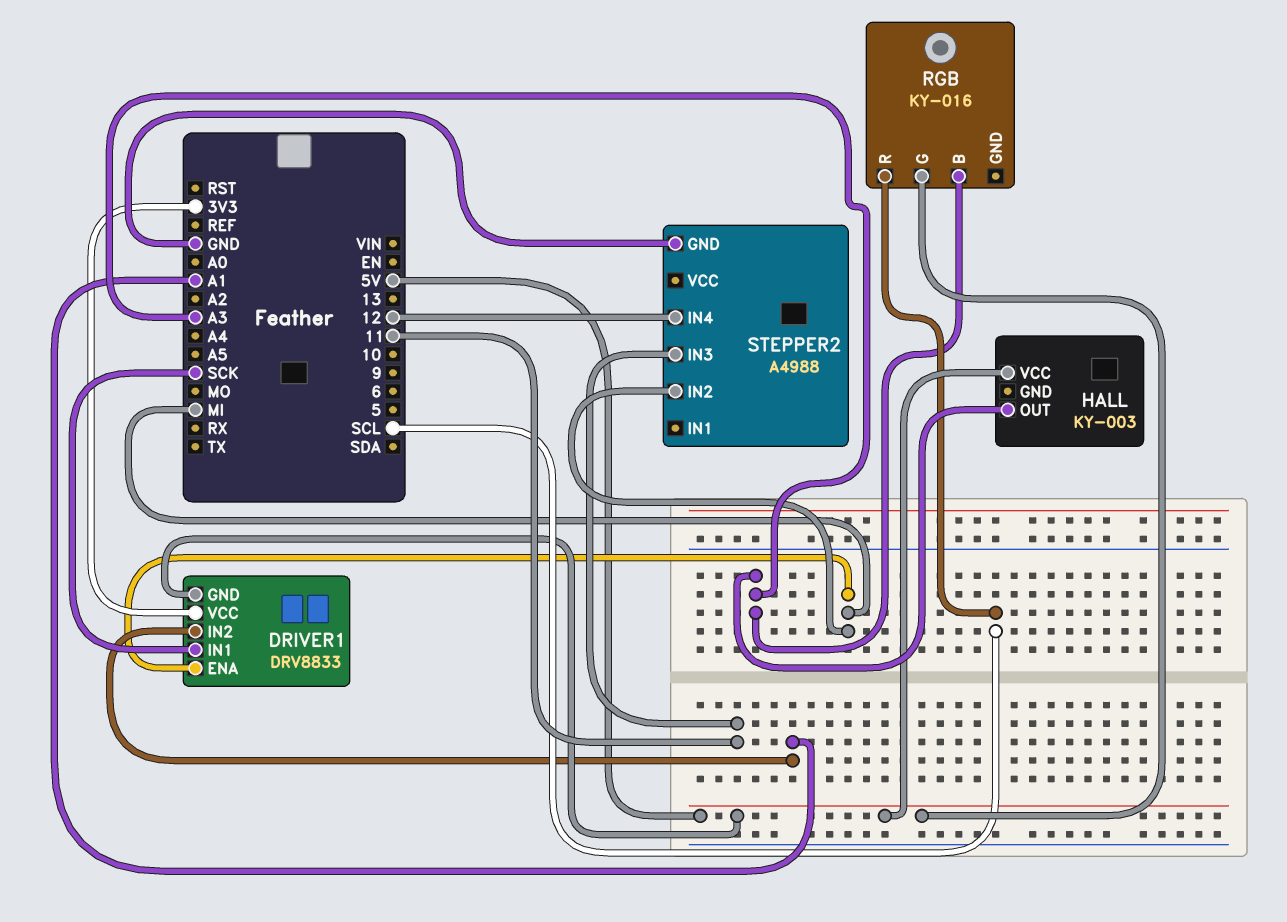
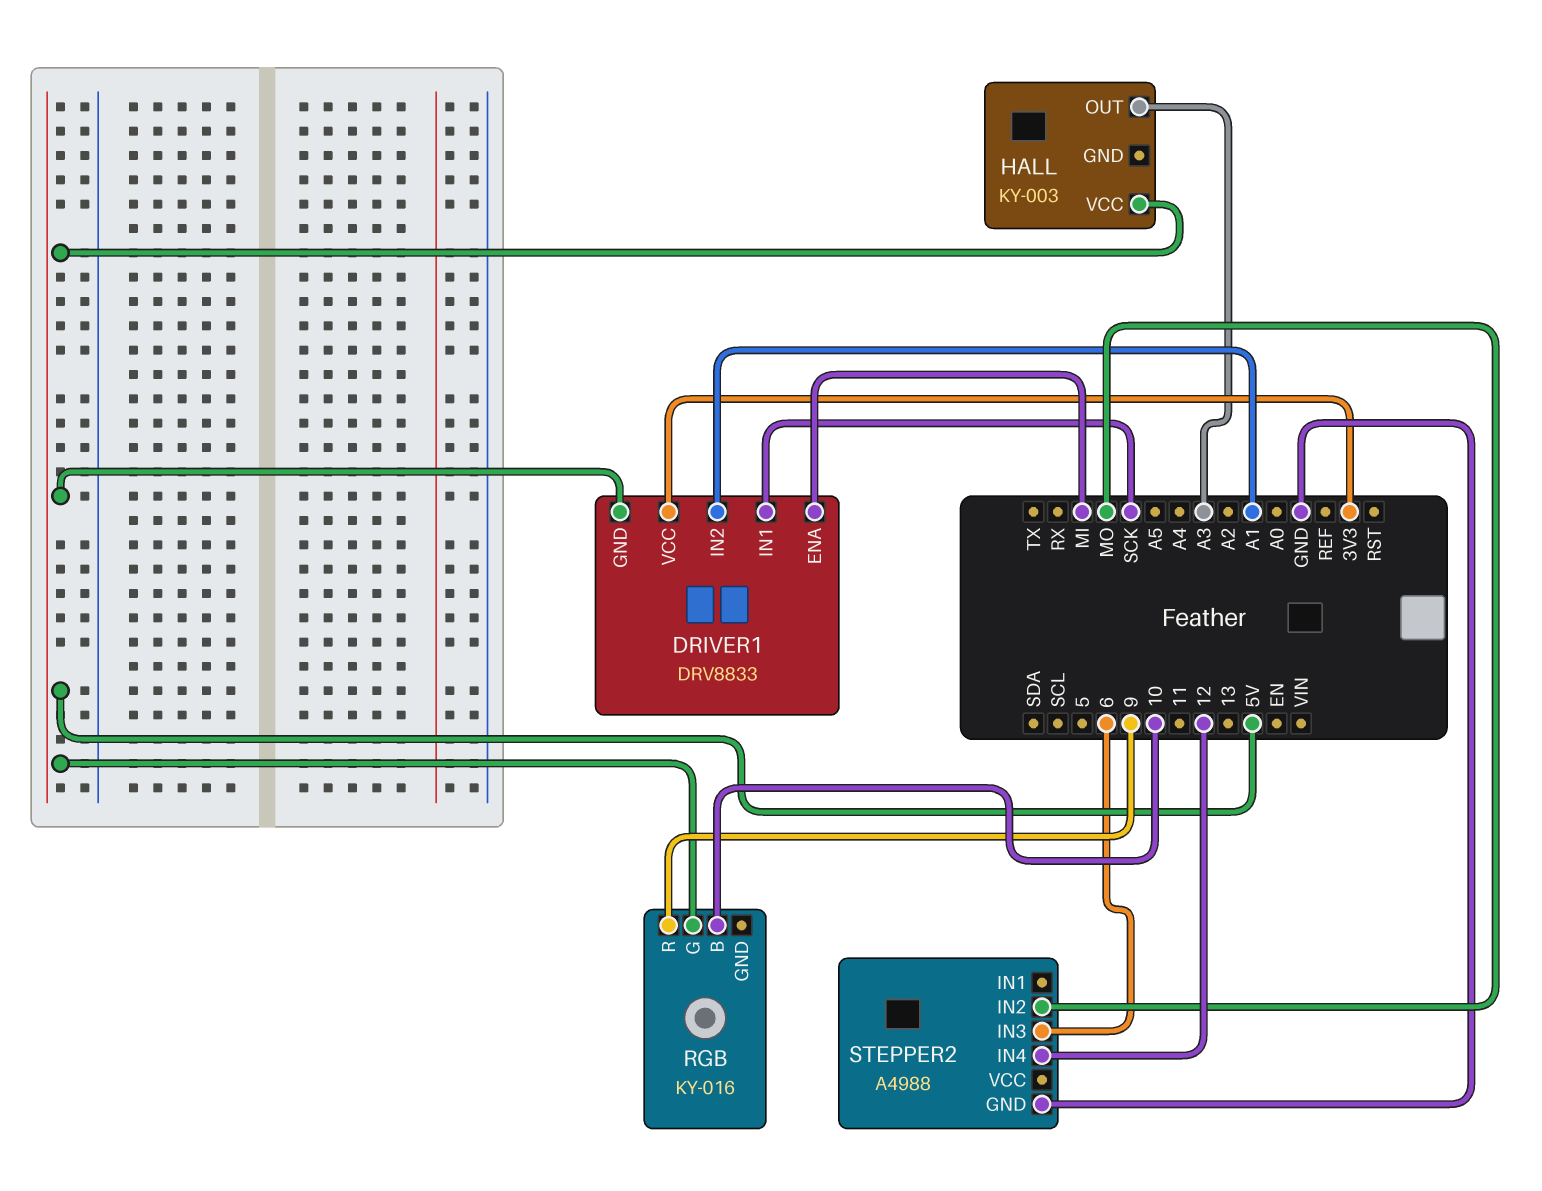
RGB pin B: A3 -> 10
RGB pin R: SCL -> 9
STEPPER2 pin IN2: MI -> MO
STEPPER2 pin IN3: 11 -> 6

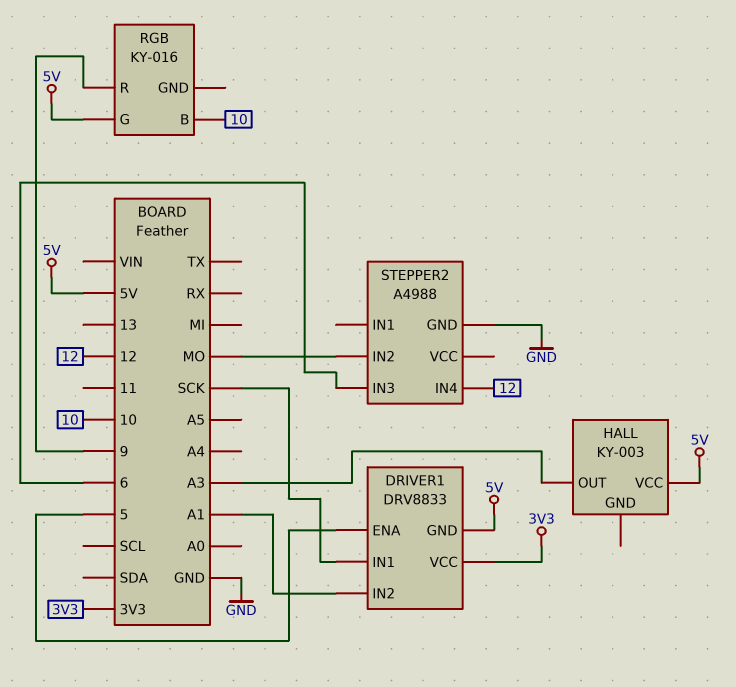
DRIVER1 pin ENA: MI -> 5

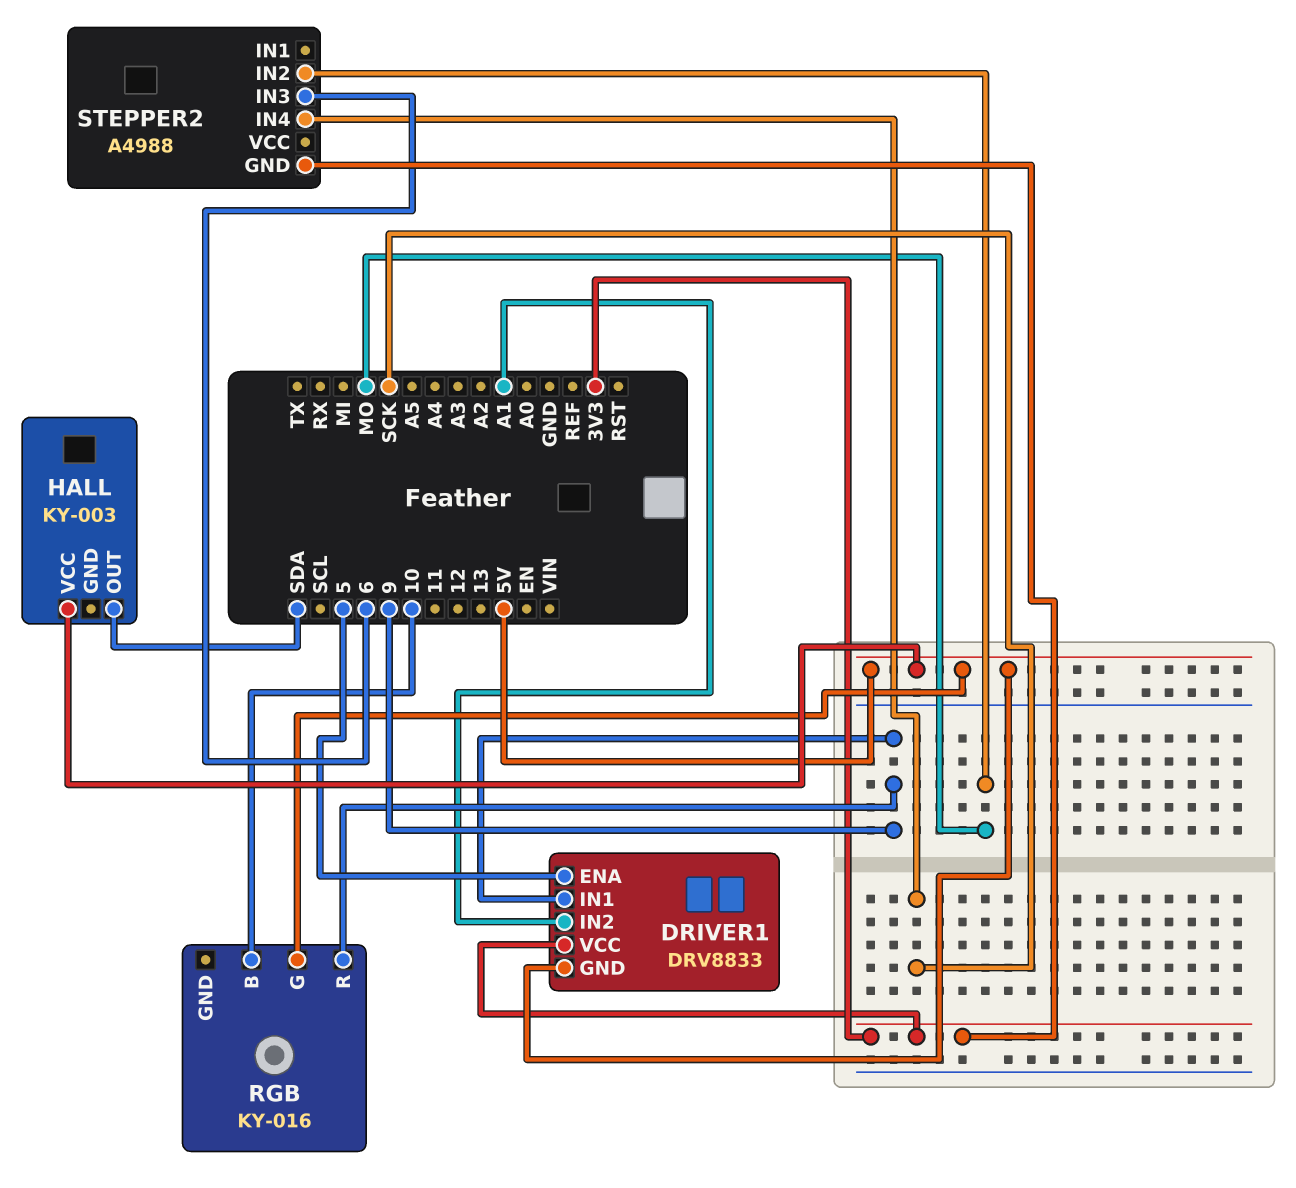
DRIVER1 pin IN1: SCK -> 9
HALL pin OUT: A3 -> SDA
STEPPER2 pin GND: GND -> 3V3
STEPPER2 pin IN4: 12 -> SCK

